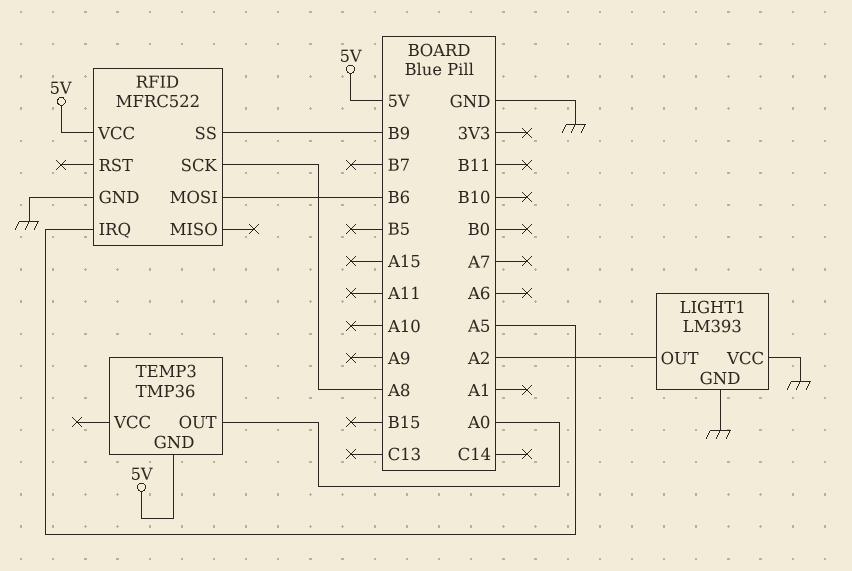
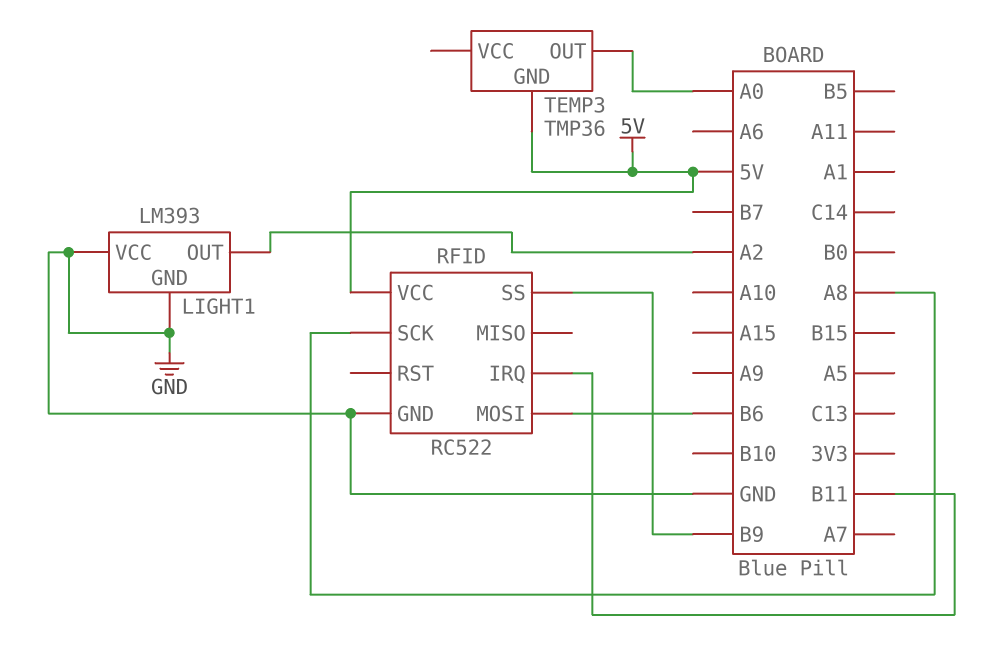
RFID: MFRC522 -> RC522
RFID pin IRQ: A5 -> B11

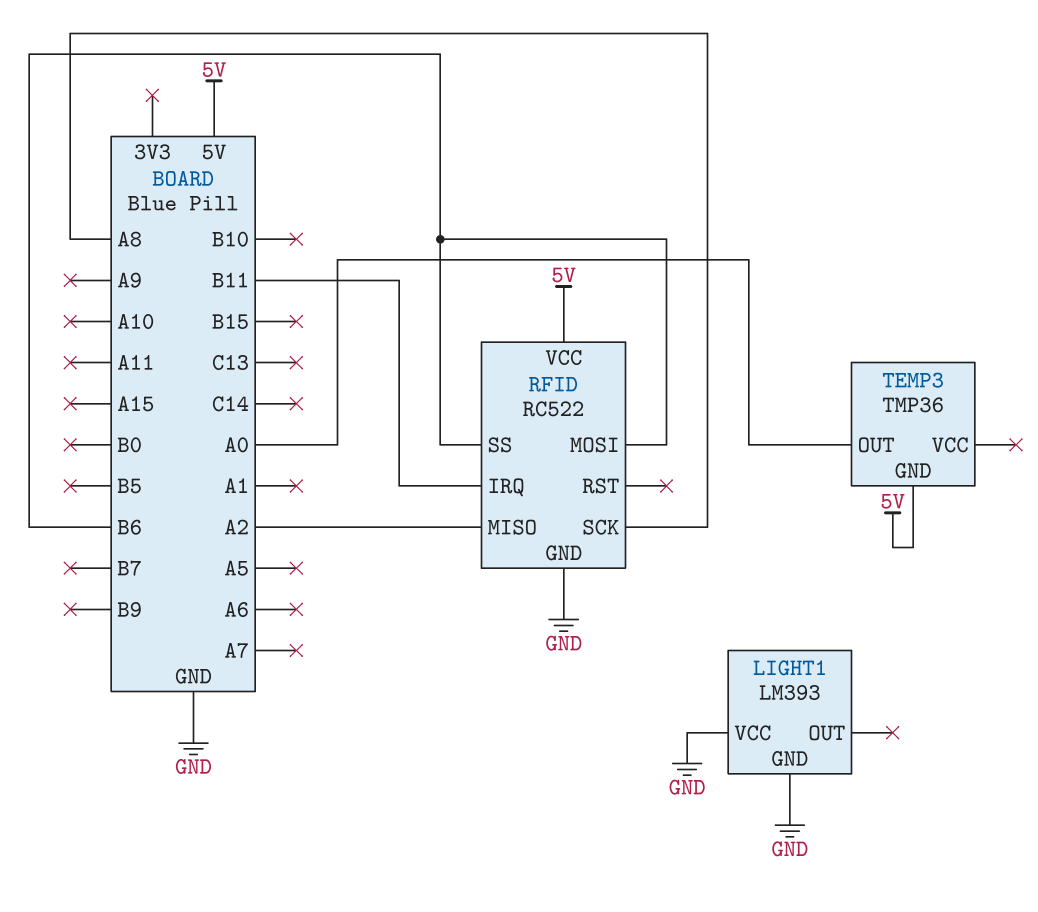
LIGHT1 pin OUT: A2 -> none
RFID pin MISO: none -> A2
RFID pin SS: B9 -> B6

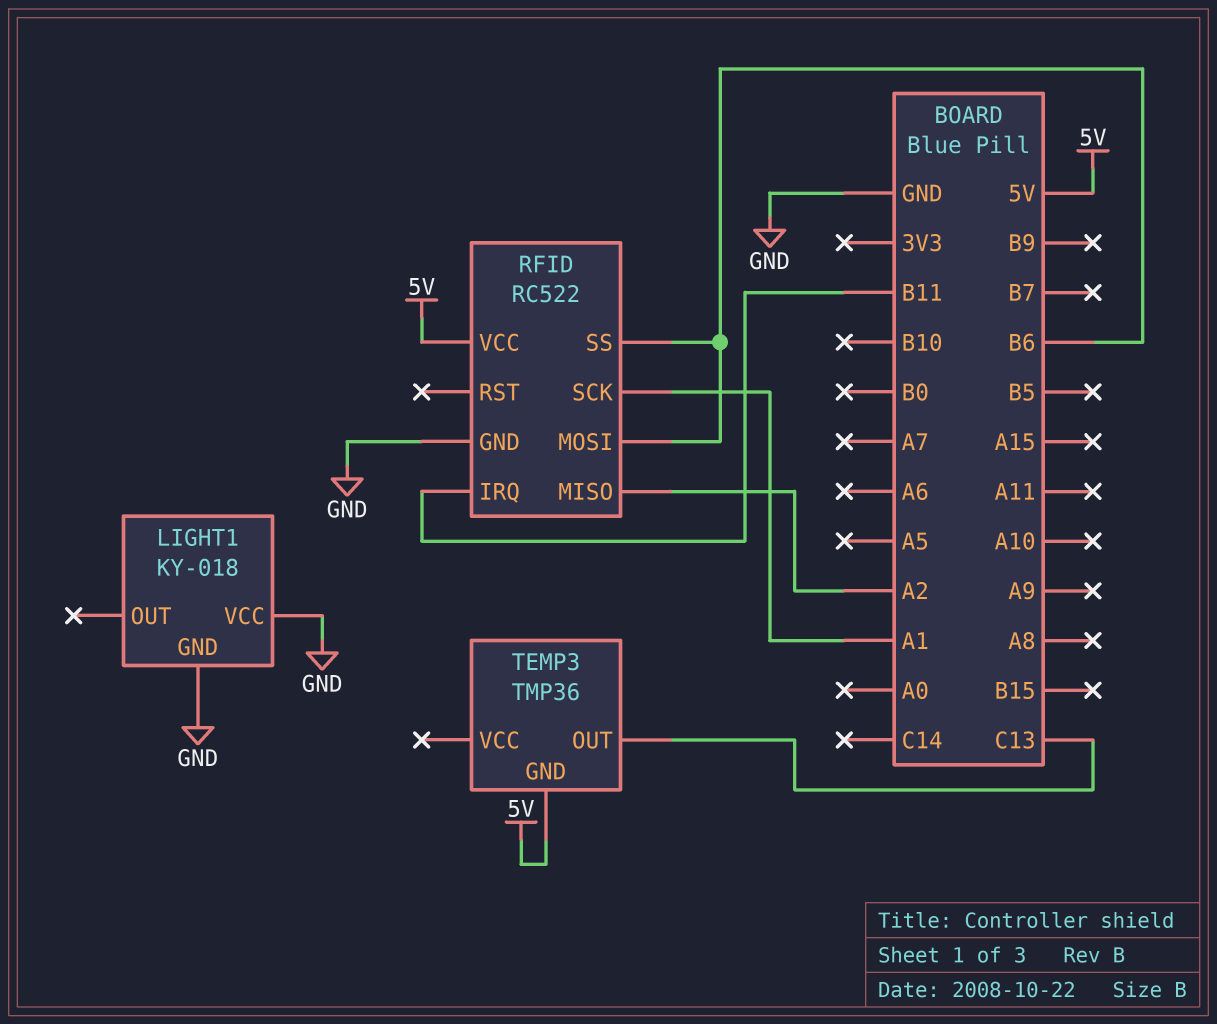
LIGHT1: LM393 -> KY-018
RFID pin SCK: A8 -> A1
TEMP3 pin OUT: A0 -> C13

